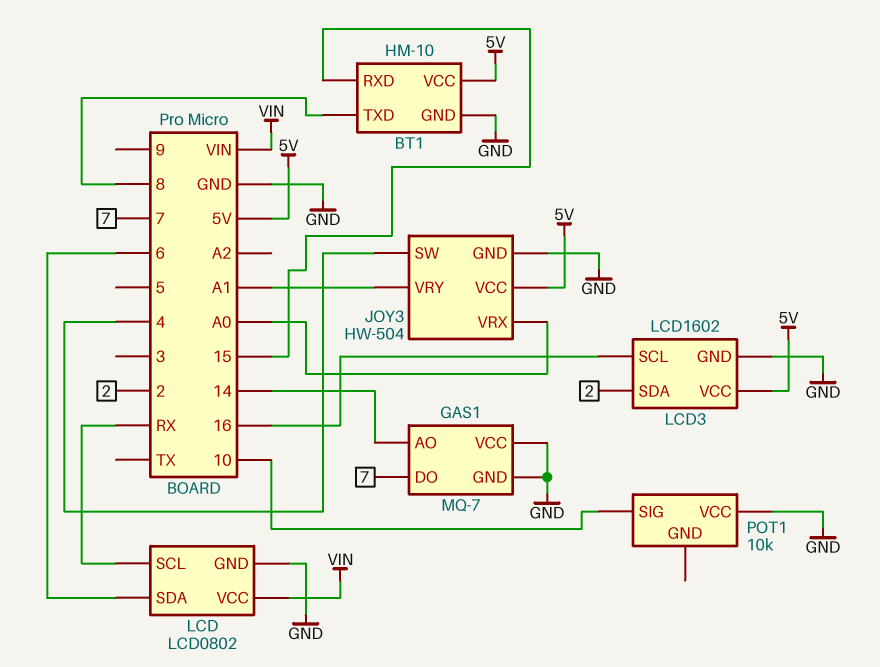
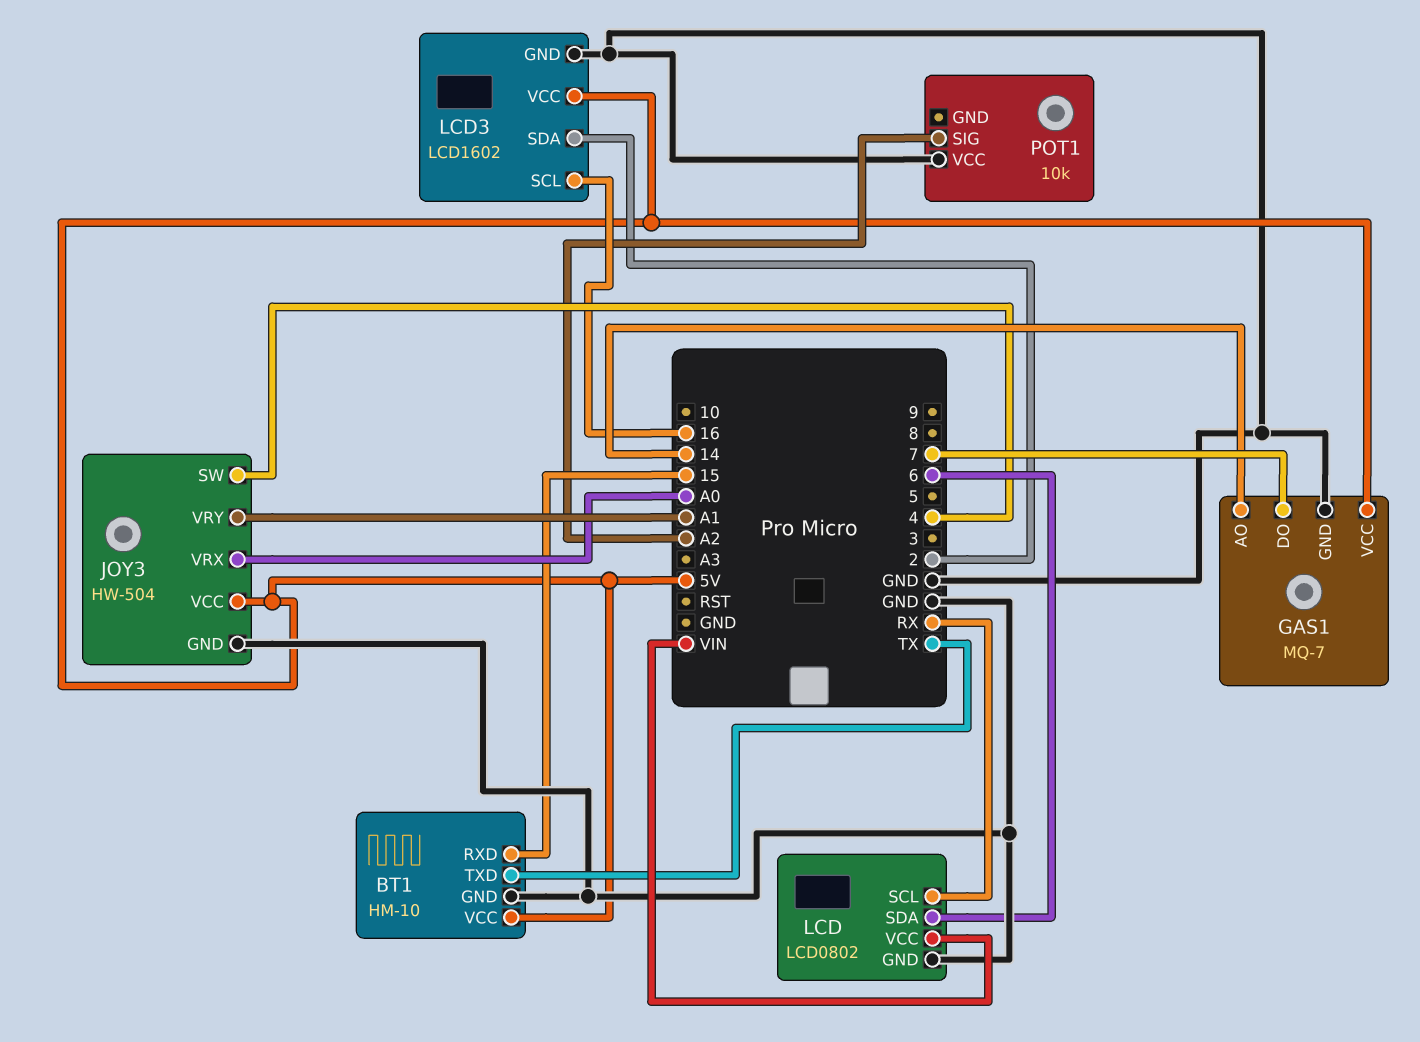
BT1 pin TXD: 8 -> TX
GAS1 pin VCC: GND -> 5V
POT1 pin SIG: 10 -> A2

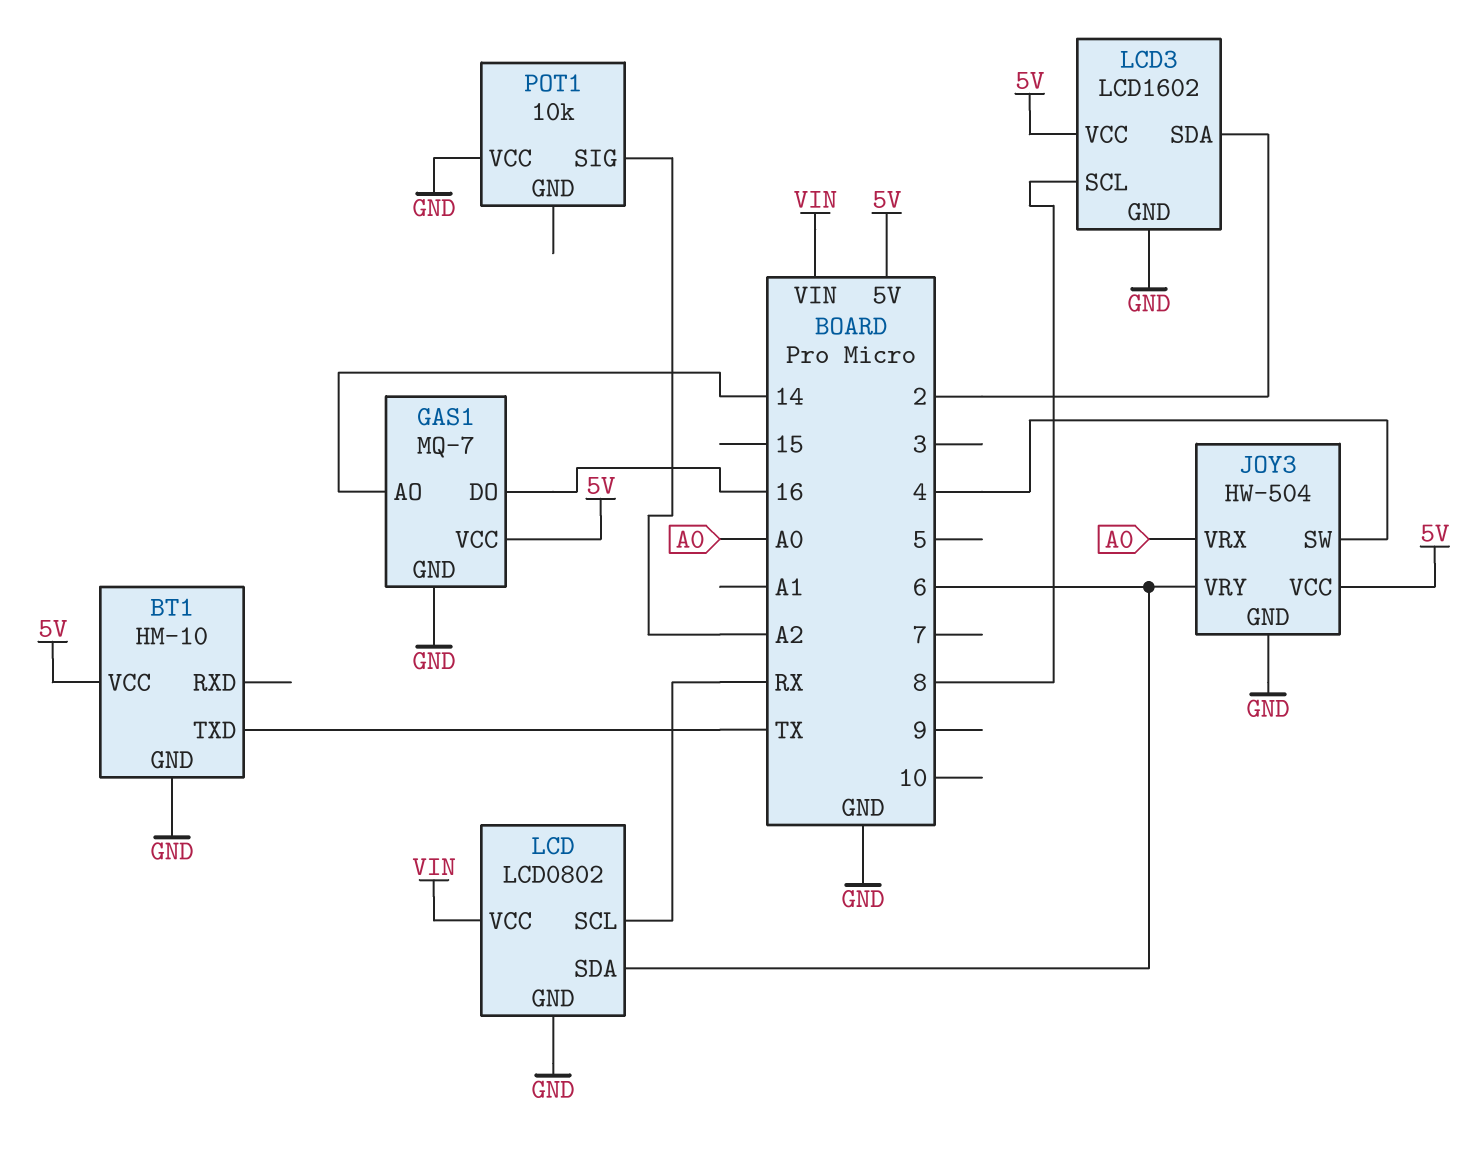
BT1 pin RXD: 15 -> none
GAS1 pin DO: 7 -> 16
JOY3 pin VRY: A1 -> 6
LCD3 pin SCL: 16 -> 8

